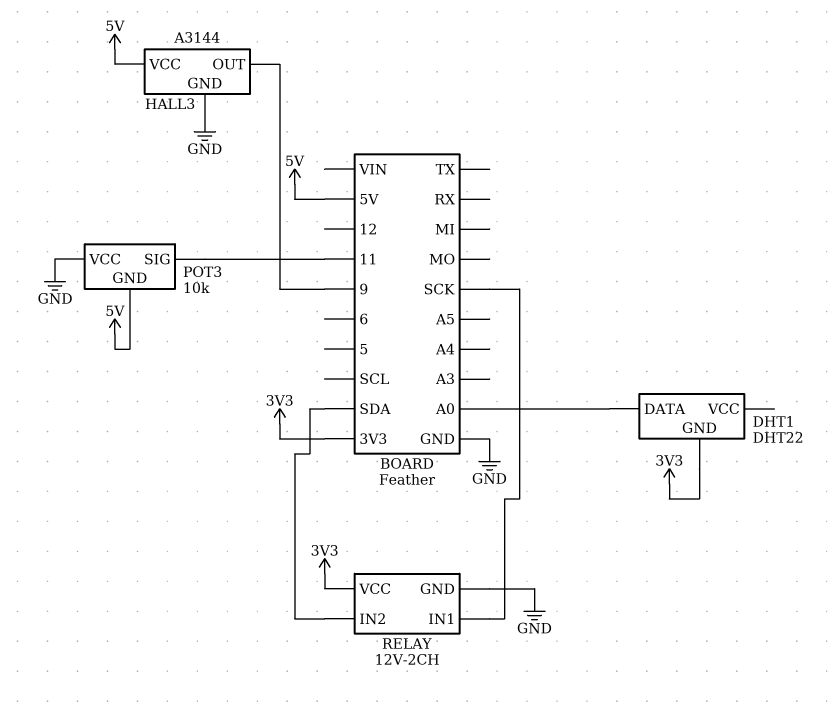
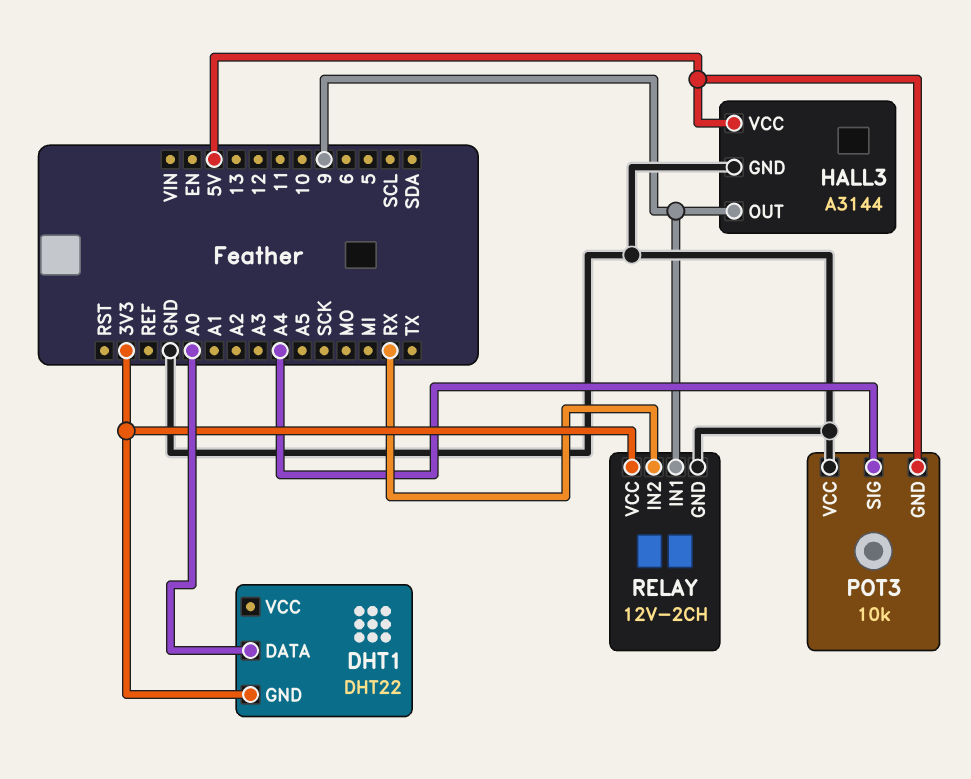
POT3 pin SIG: 11 -> A4
RELAY pin IN1: SCK -> 9
RELAY pin IN2: SDA -> RX

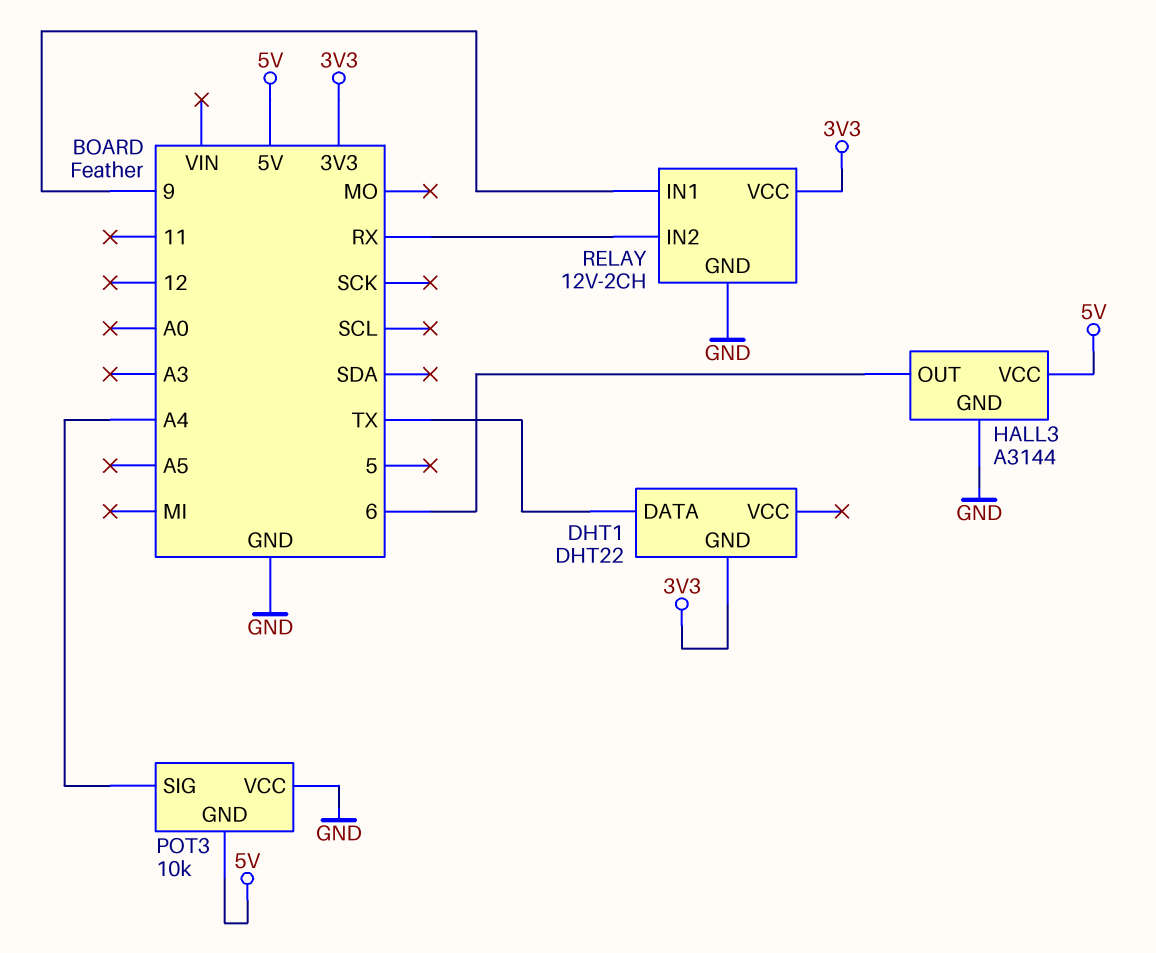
DHT1 pin DATA: A0 -> TX
HALL3 pin OUT: 9 -> 6

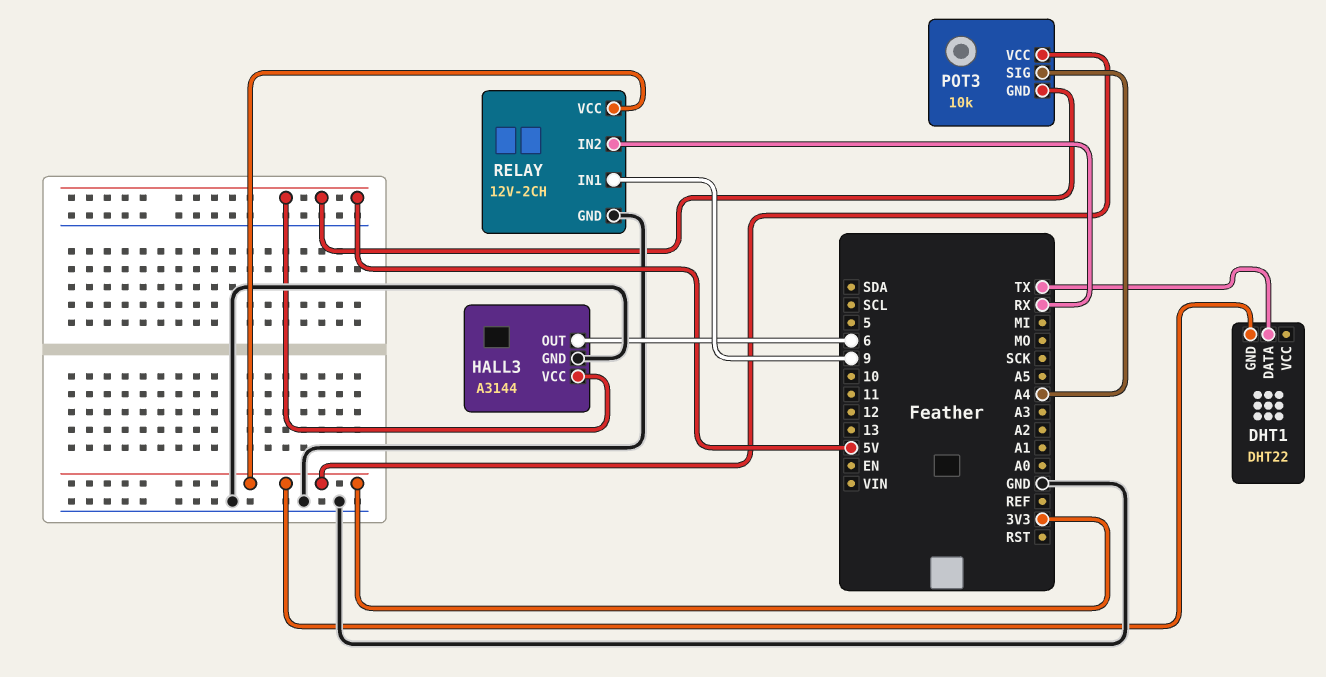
POT3 pin VCC: GND -> 3V3

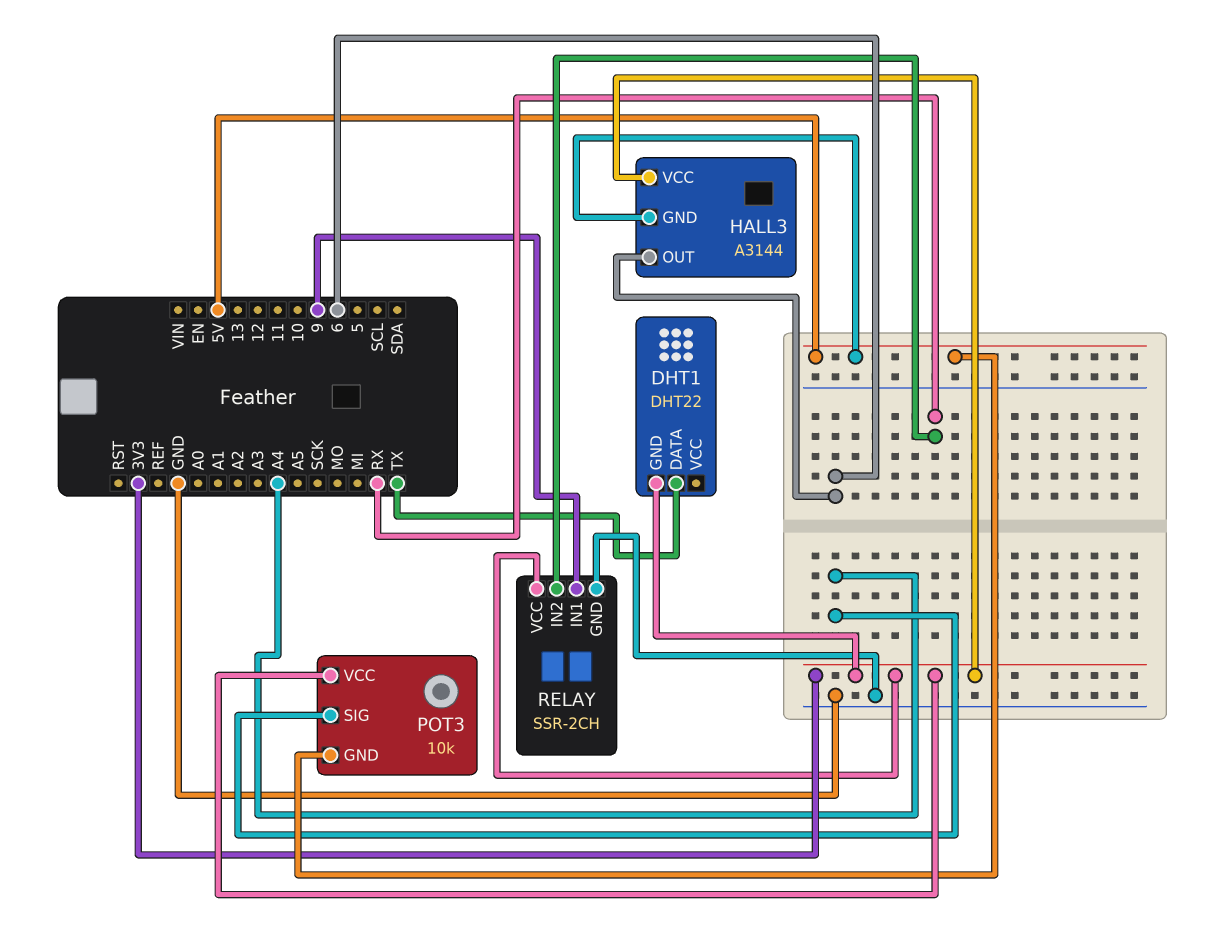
HALL3 pin GND: GND -> 5V
HALL3 pin VCC: 5V -> 3V3
RELAY: 12V-2CH -> SSR-2CH

